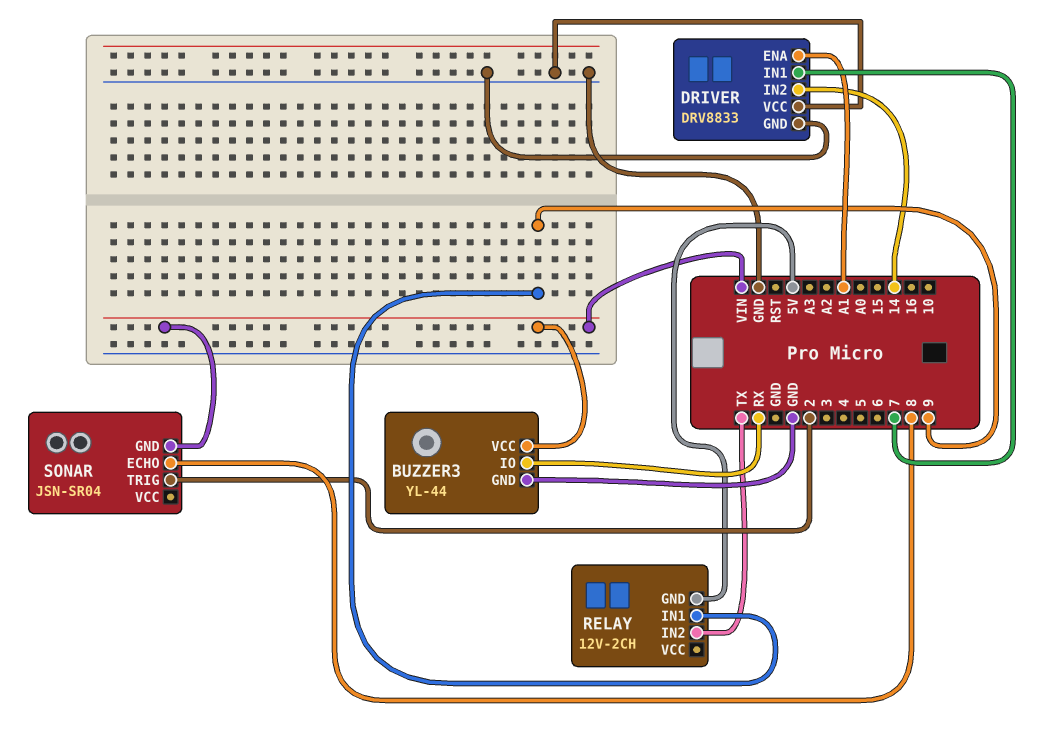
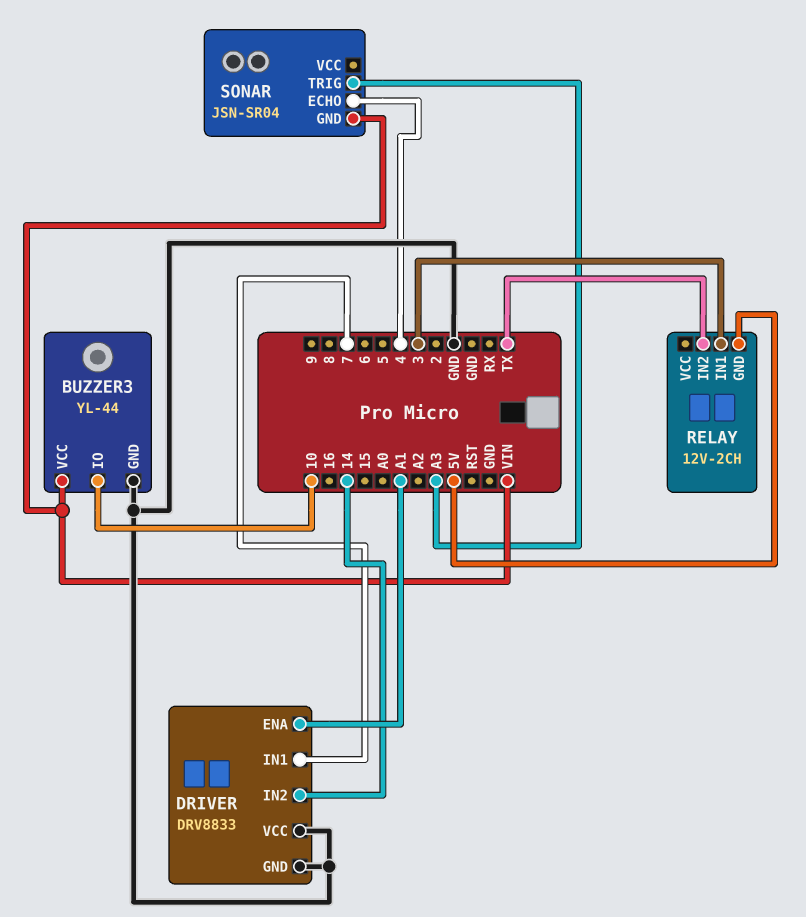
BUZZER3 pin IO: RX -> 10
RELAY pin IN1: 9 -> 3
SONAR pin ECHO: 8 -> 4
SONAR pin TRIG: 2 -> A3

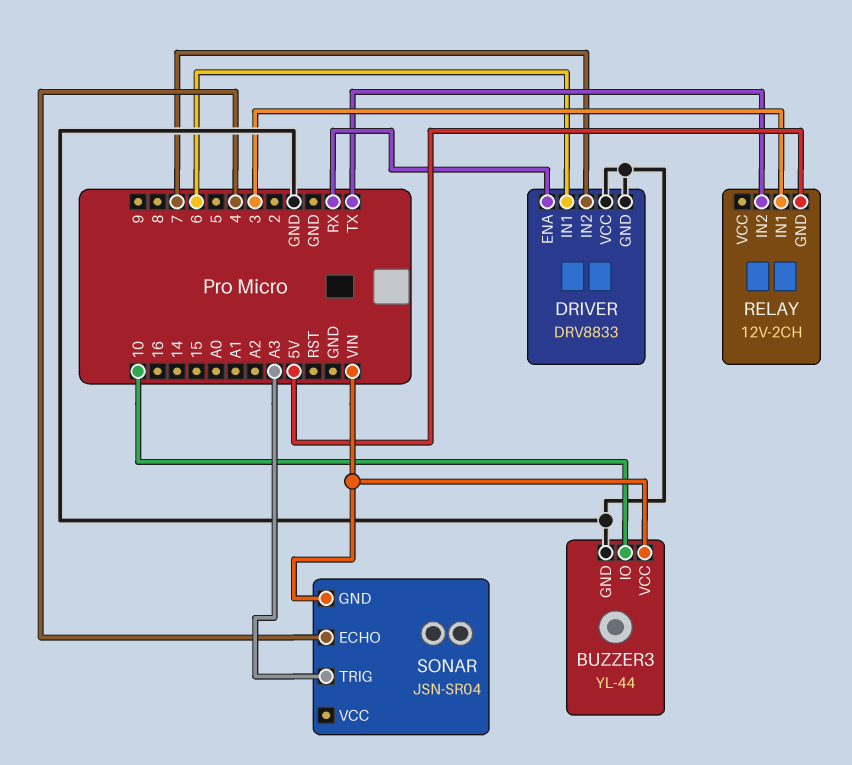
DRIVER pin ENA: A1 -> RX
DRIVER pin IN1: 7 -> 6
DRIVER pin IN2: 14 -> 7

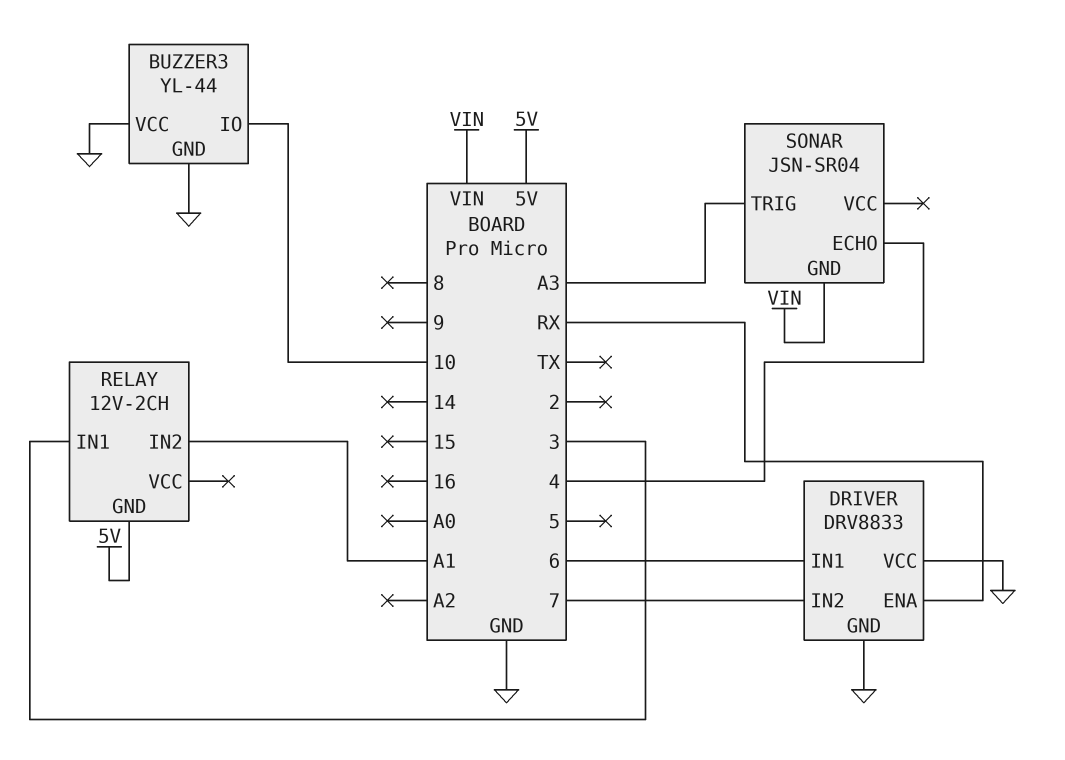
BUZZER3 pin VCC: VIN -> GND
RELAY pin IN2: TX -> A1

